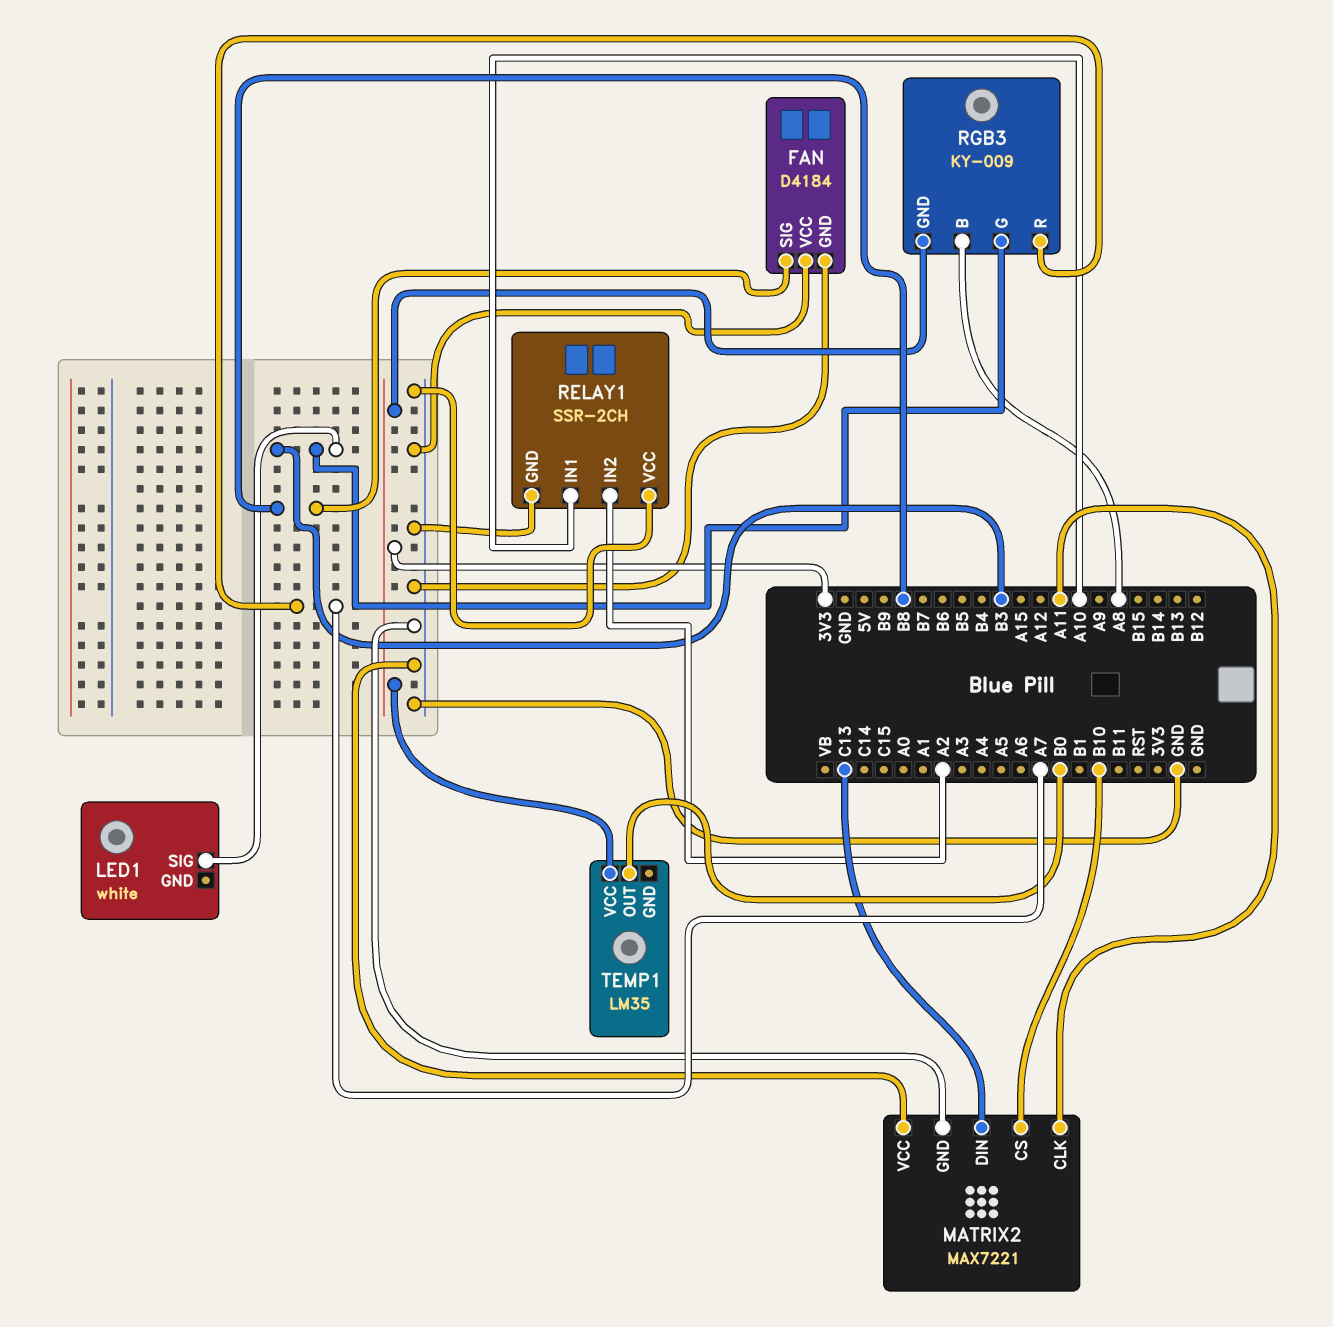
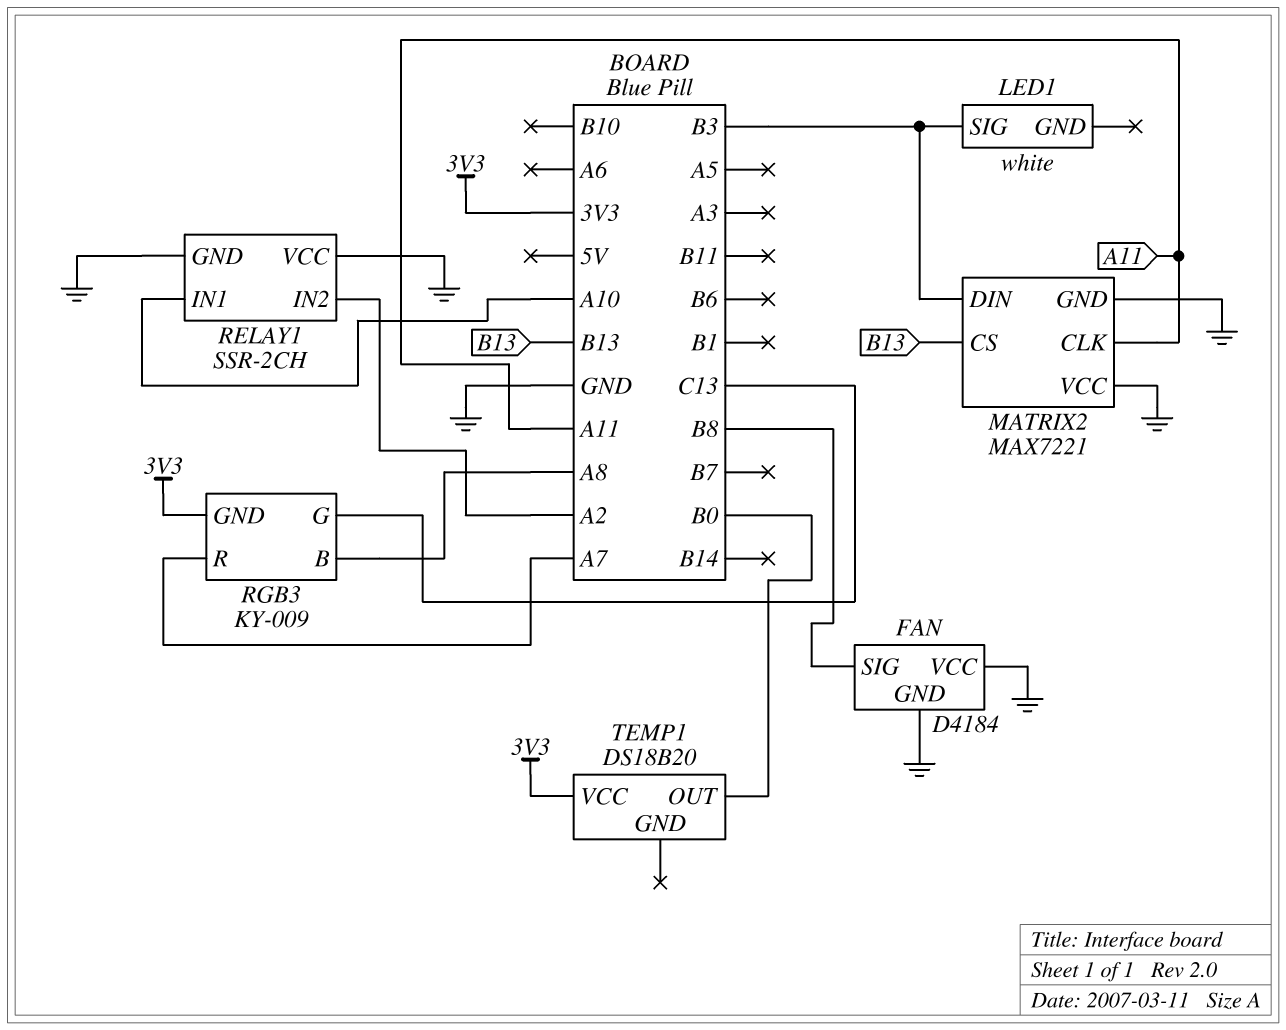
MATRIX2 pin CS: B10 -> B13
MATRIX2 pin DIN: C13 -> B3
RGB3 pin G: B3 -> C13
TEMP1: LM35 -> DS18B20

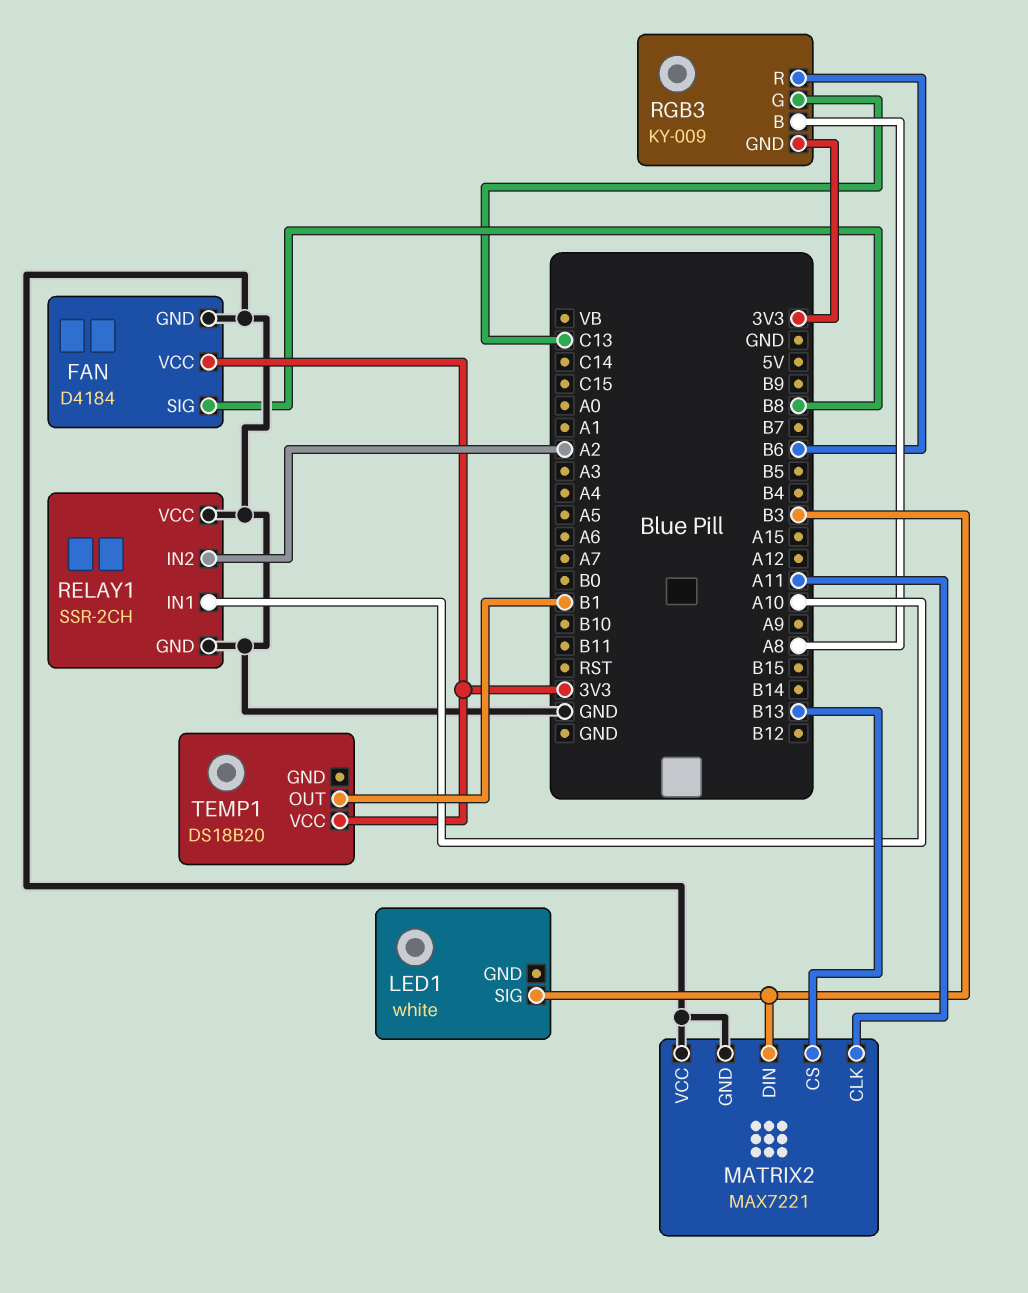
FAN pin VCC: GND -> 3V3
RGB3 pin R: A7 -> B6
TEMP1 pin OUT: B0 -> B1

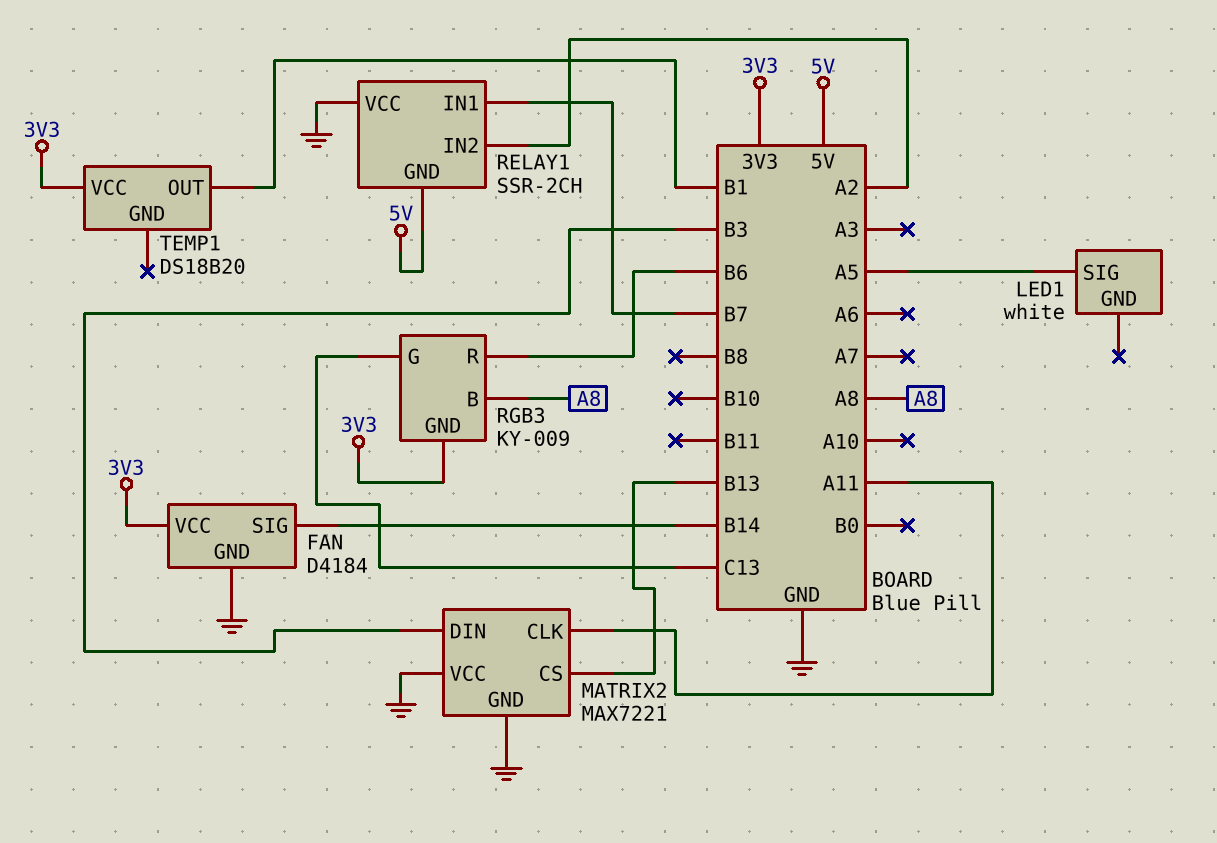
FAN pin SIG: B8 -> B14
LED1 pin SIG: B3 -> A5
RELAY1 pin GND: GND -> 5V
RELAY1 pin IN1: A10 -> B7

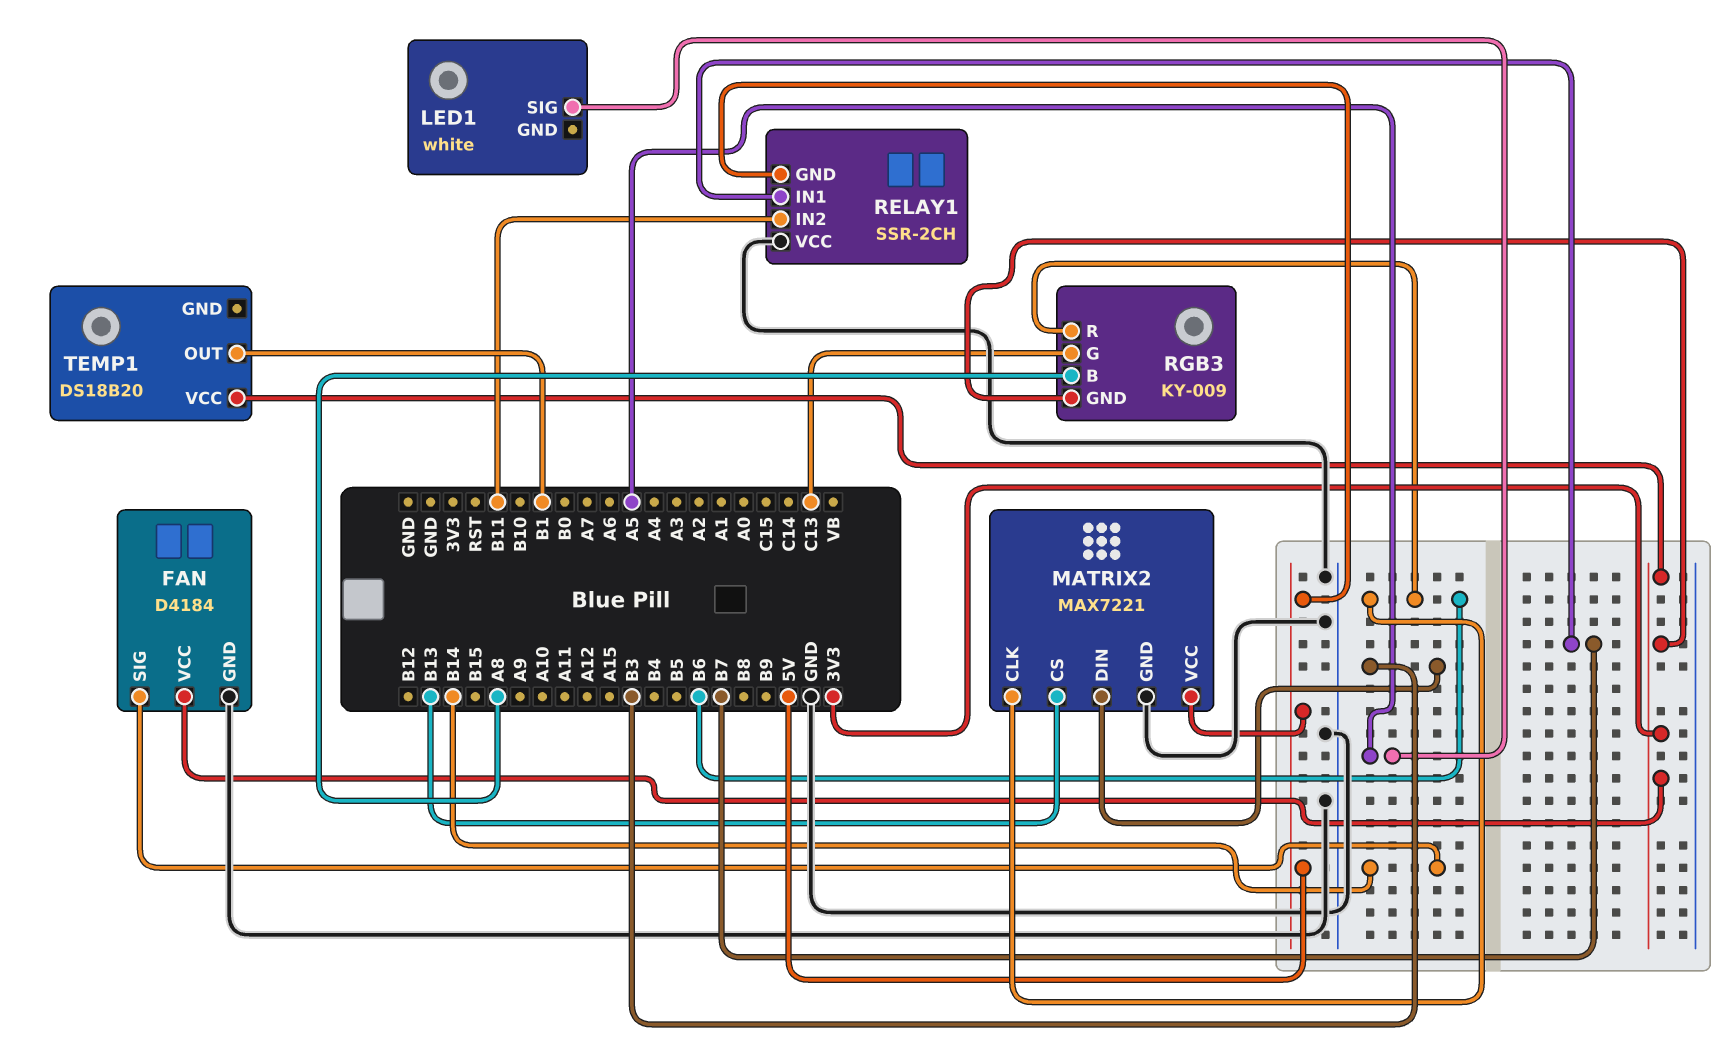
MATRIX2 pin CLK: A11 -> B6
MATRIX2 pin VCC: GND -> 5V
RELAY1 pin IN2: A2 -> B11

